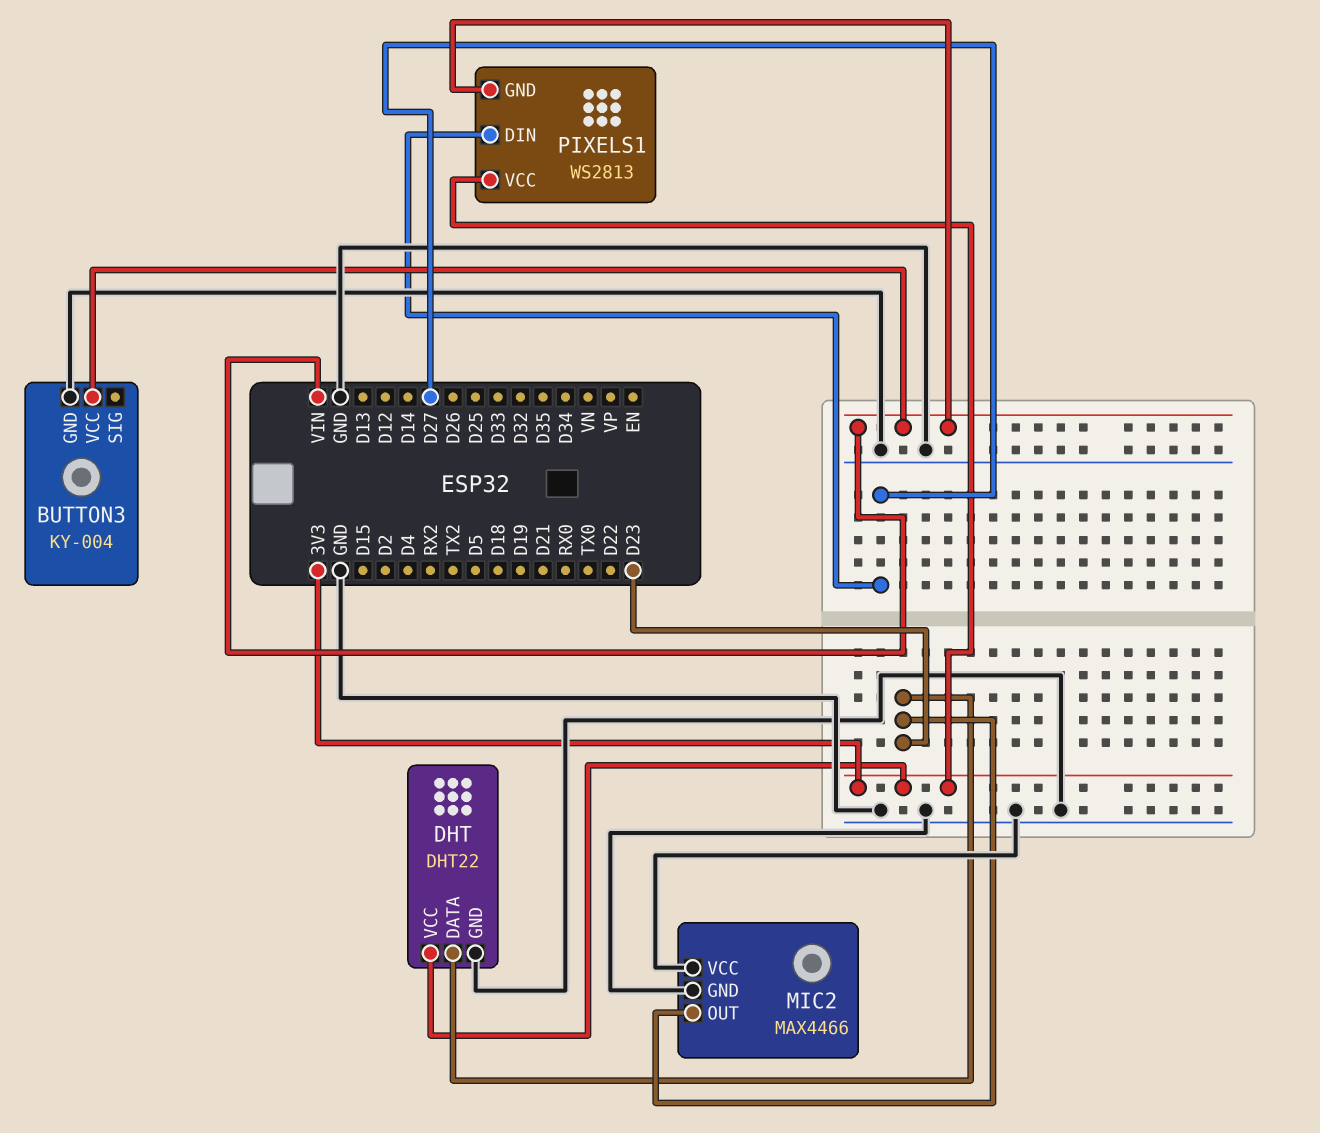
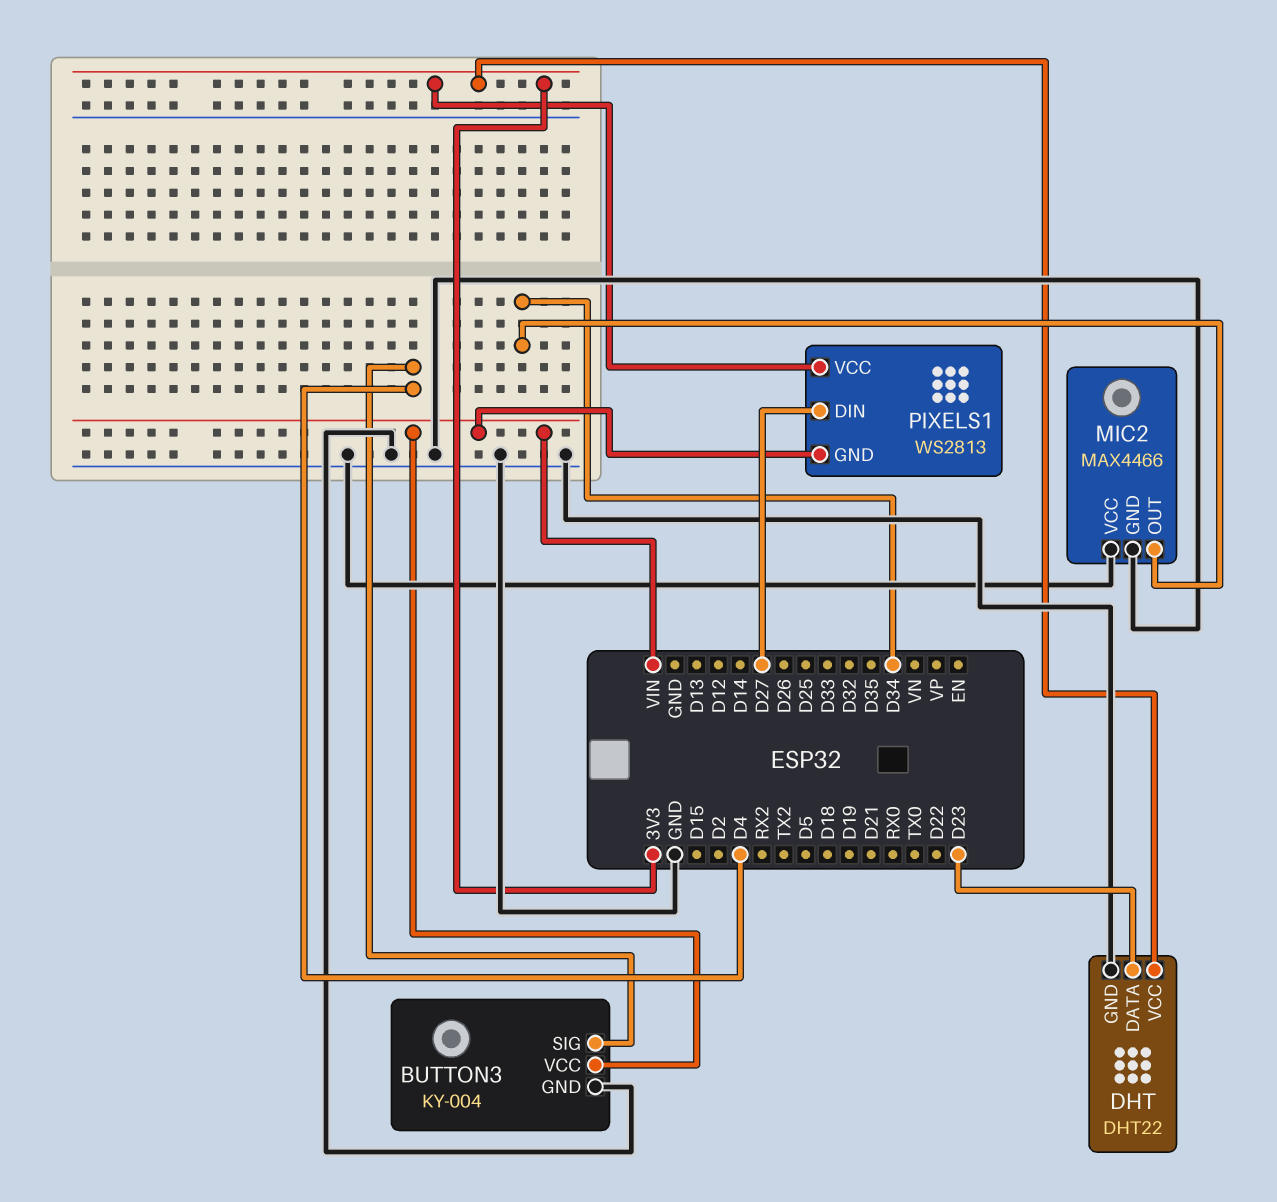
BUTTON3 pin SIG: none -> D4
MIC2 pin OUT: D23 -> D34

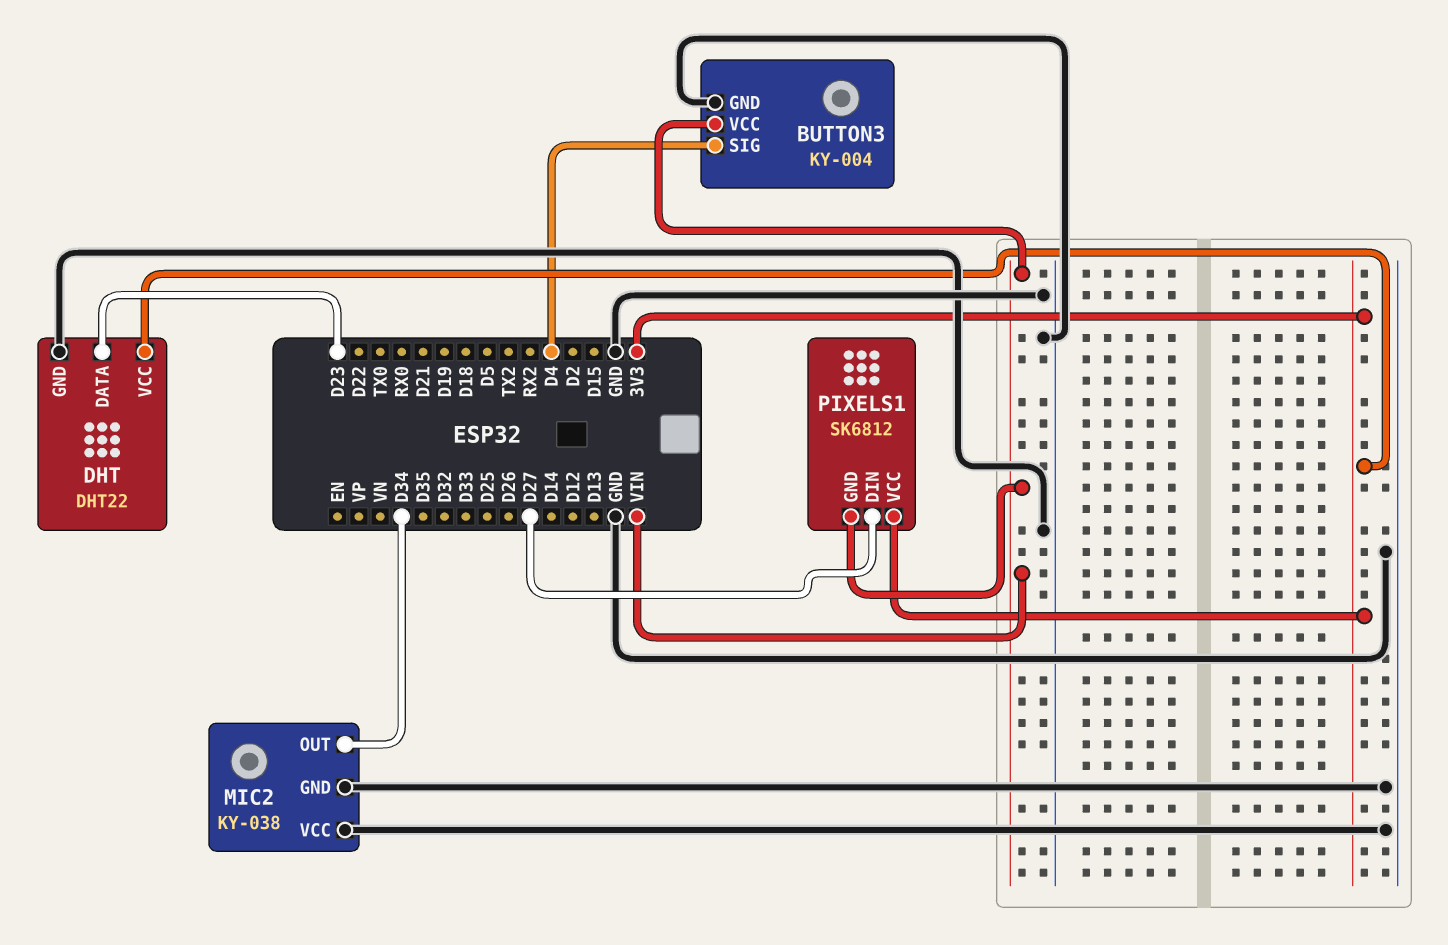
MIC2: MAX4466 -> KY-038
PIXELS1: WS2813 -> SK6812

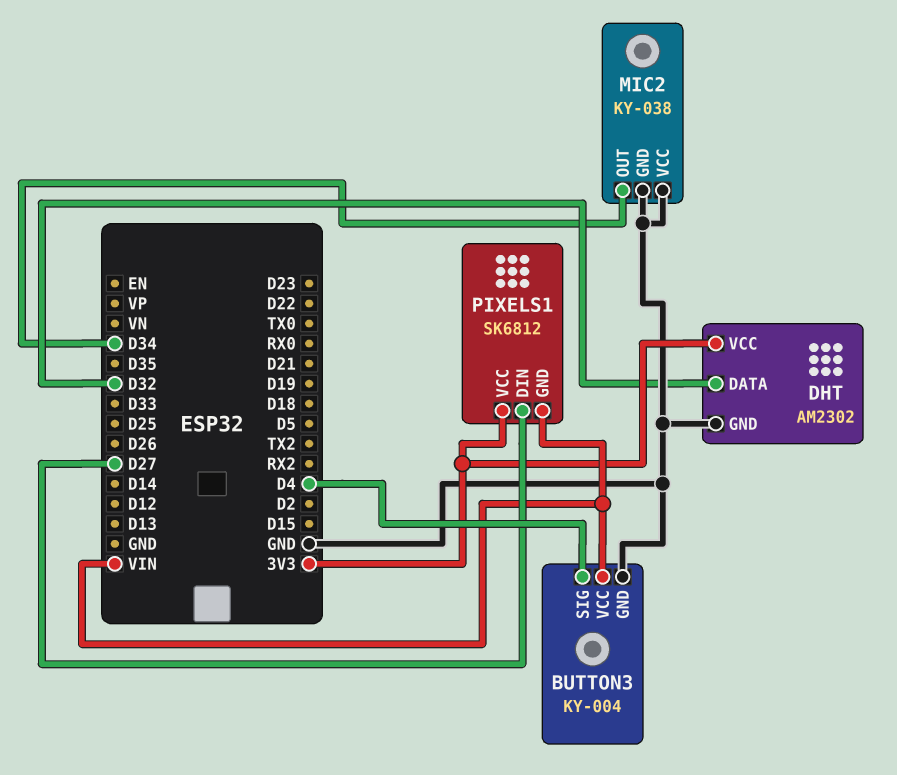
DHT: DHT22 -> AM2302
DHT pin DATA: D23 -> D32

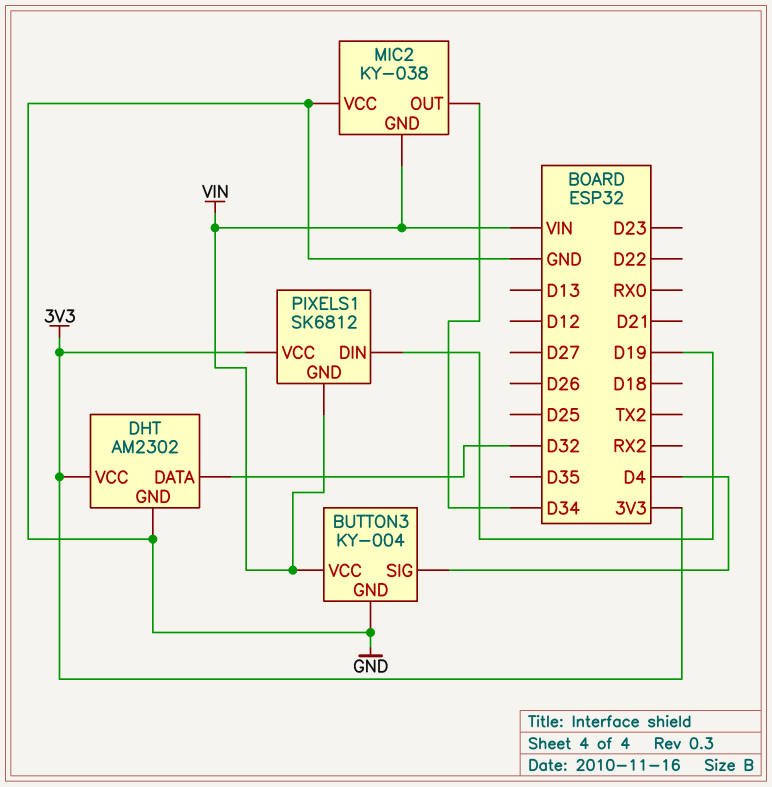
MIC2 pin GND: GND -> VIN
PIXELS1 pin DIN: D27 -> D19

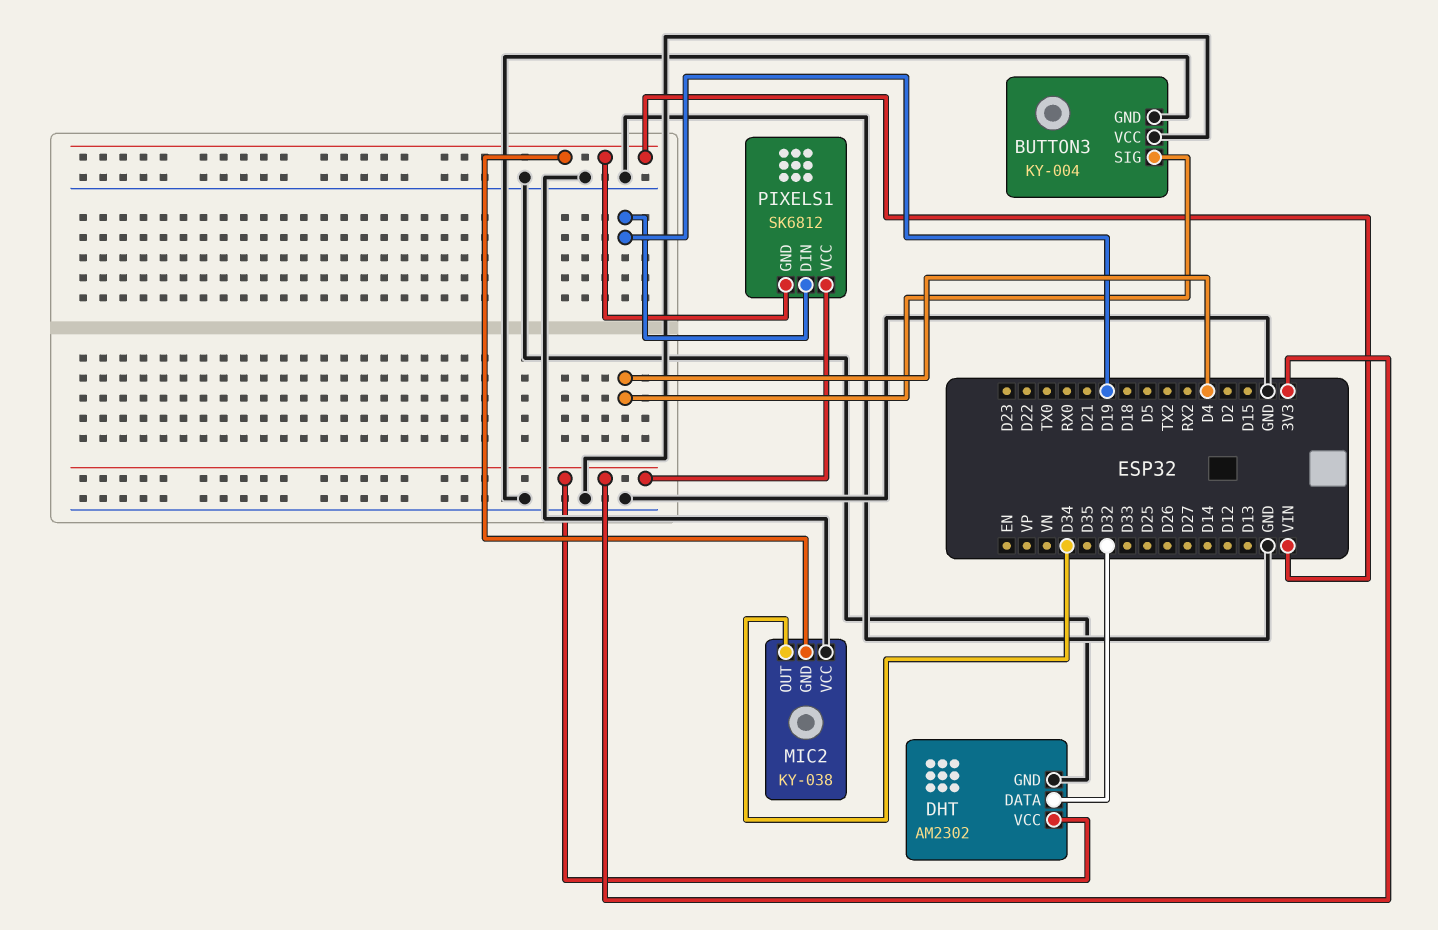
BUTTON3 pin VCC: VIN -> GND

